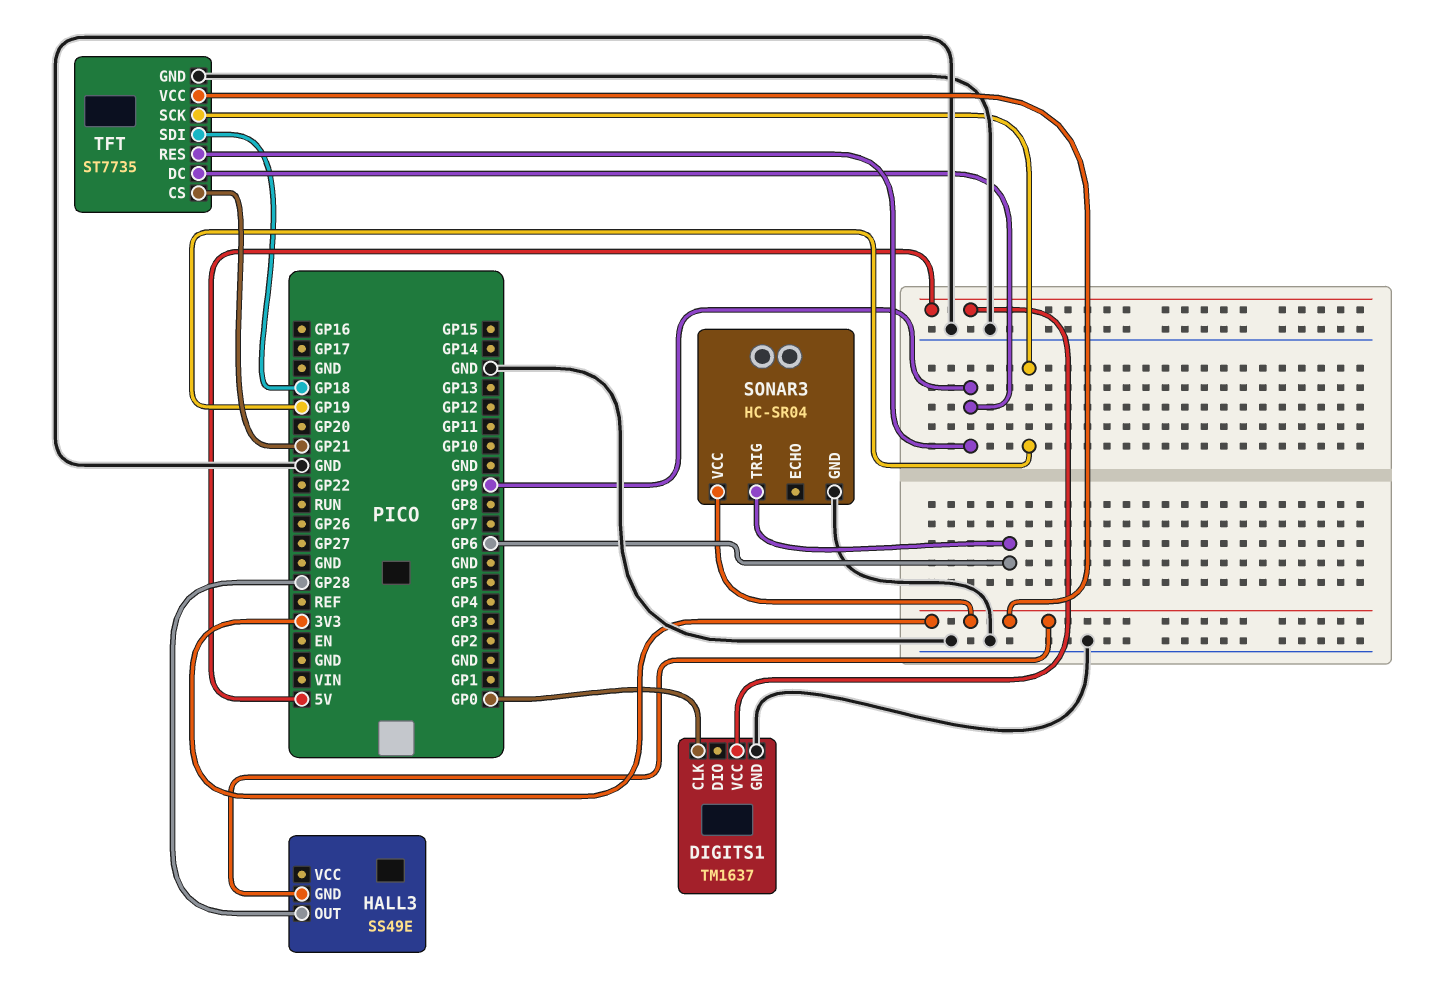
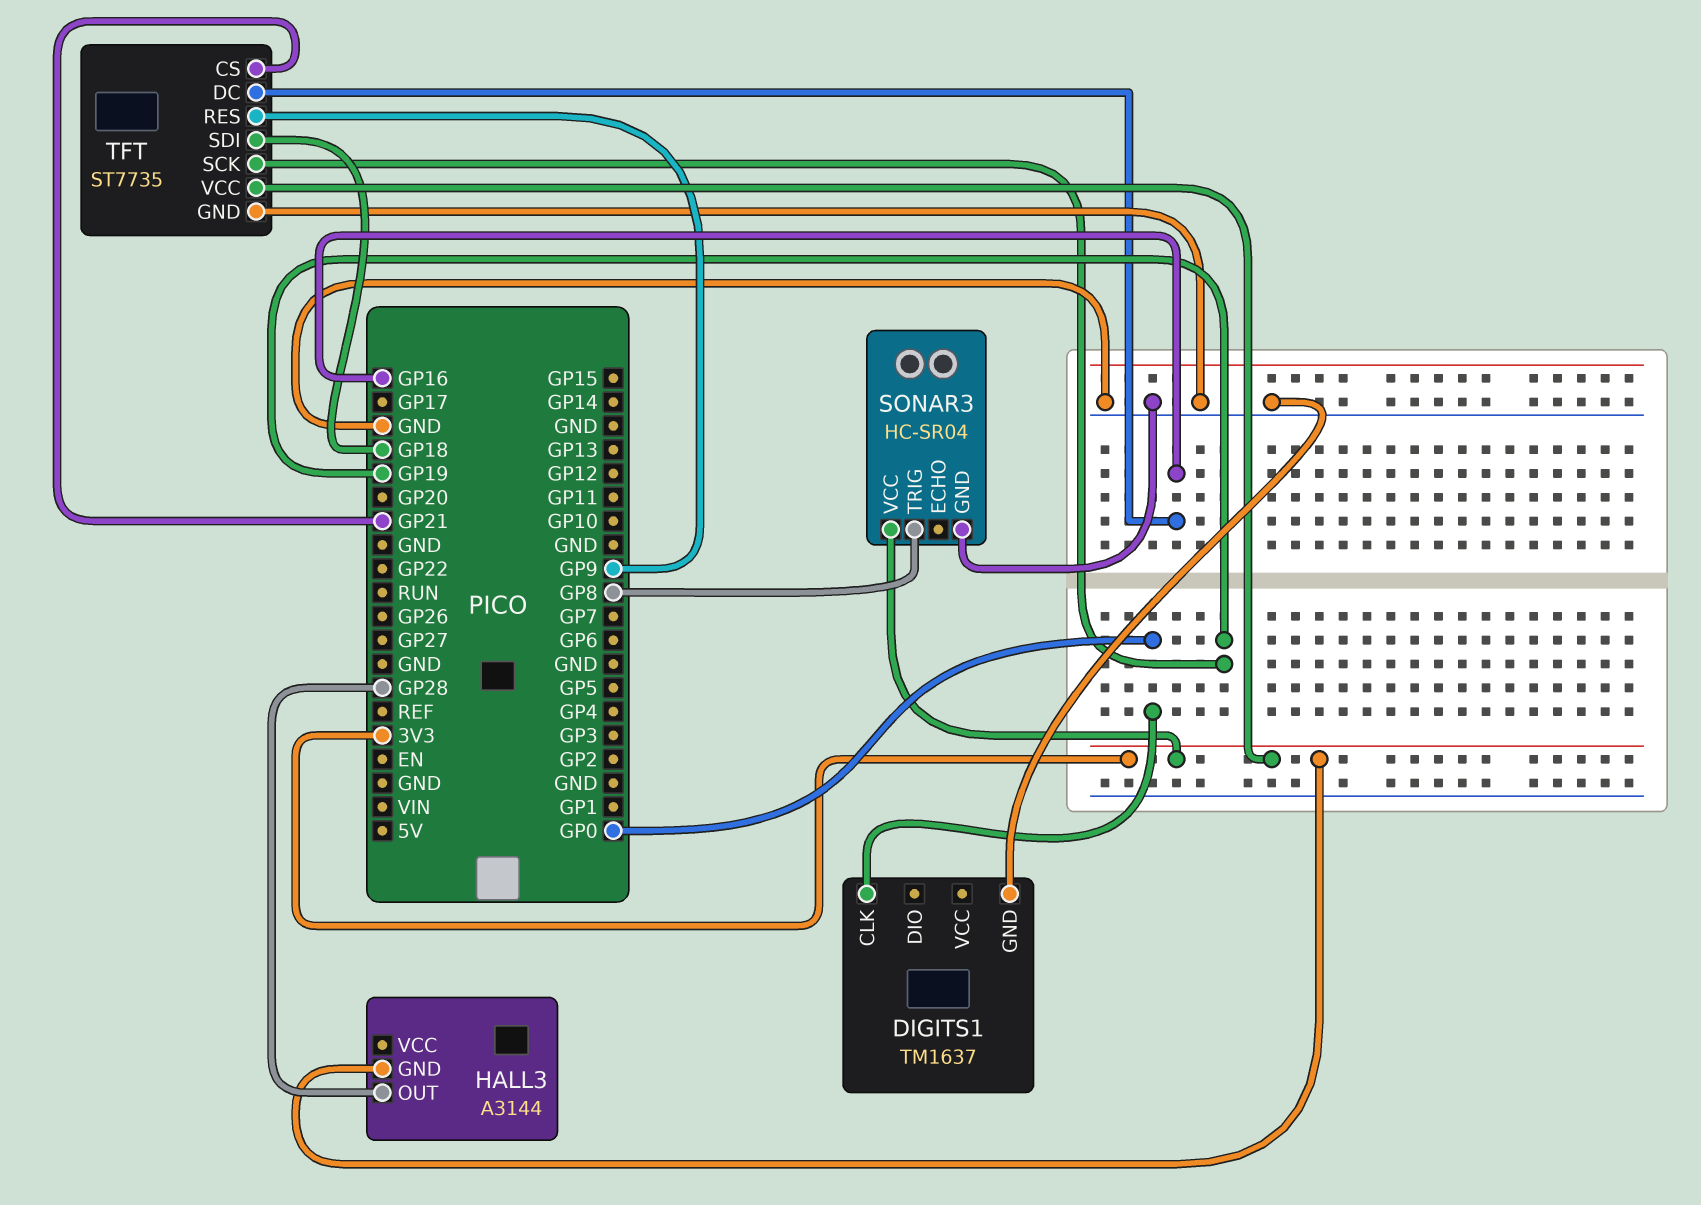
DIGITS1 pin VCC: 5V -> none
HALL3: SS49E -> A3144
SONAR3 pin TRIG: GP6 -> GP8
TFT pin DC: GP9 -> GP16

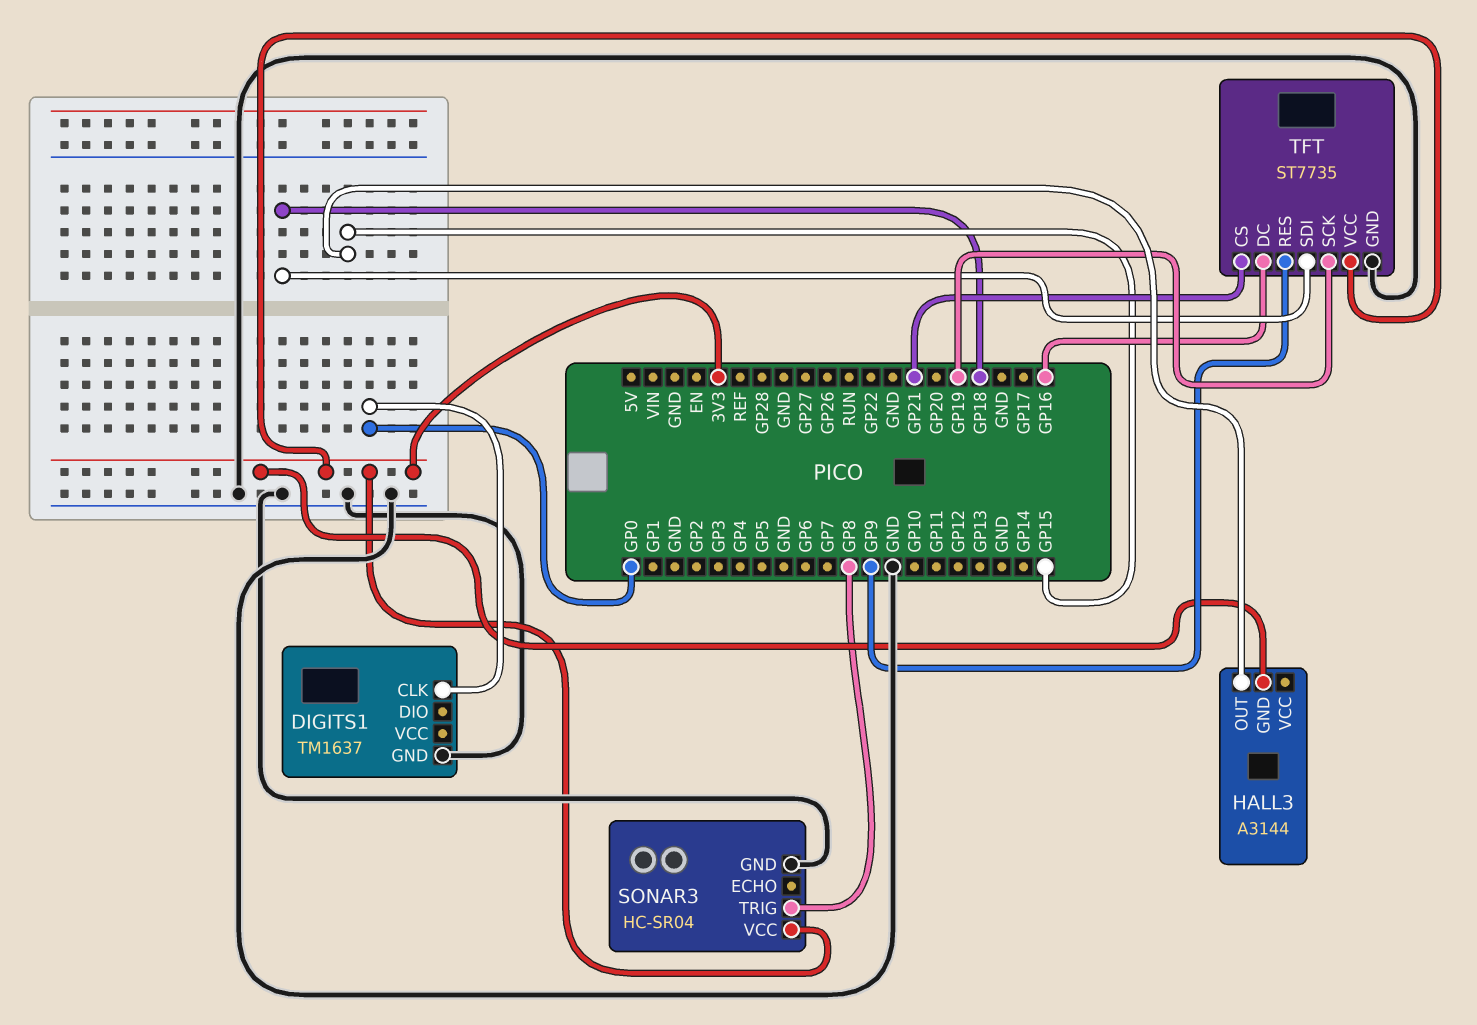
HALL3 pin OUT: GP28 -> GP15

